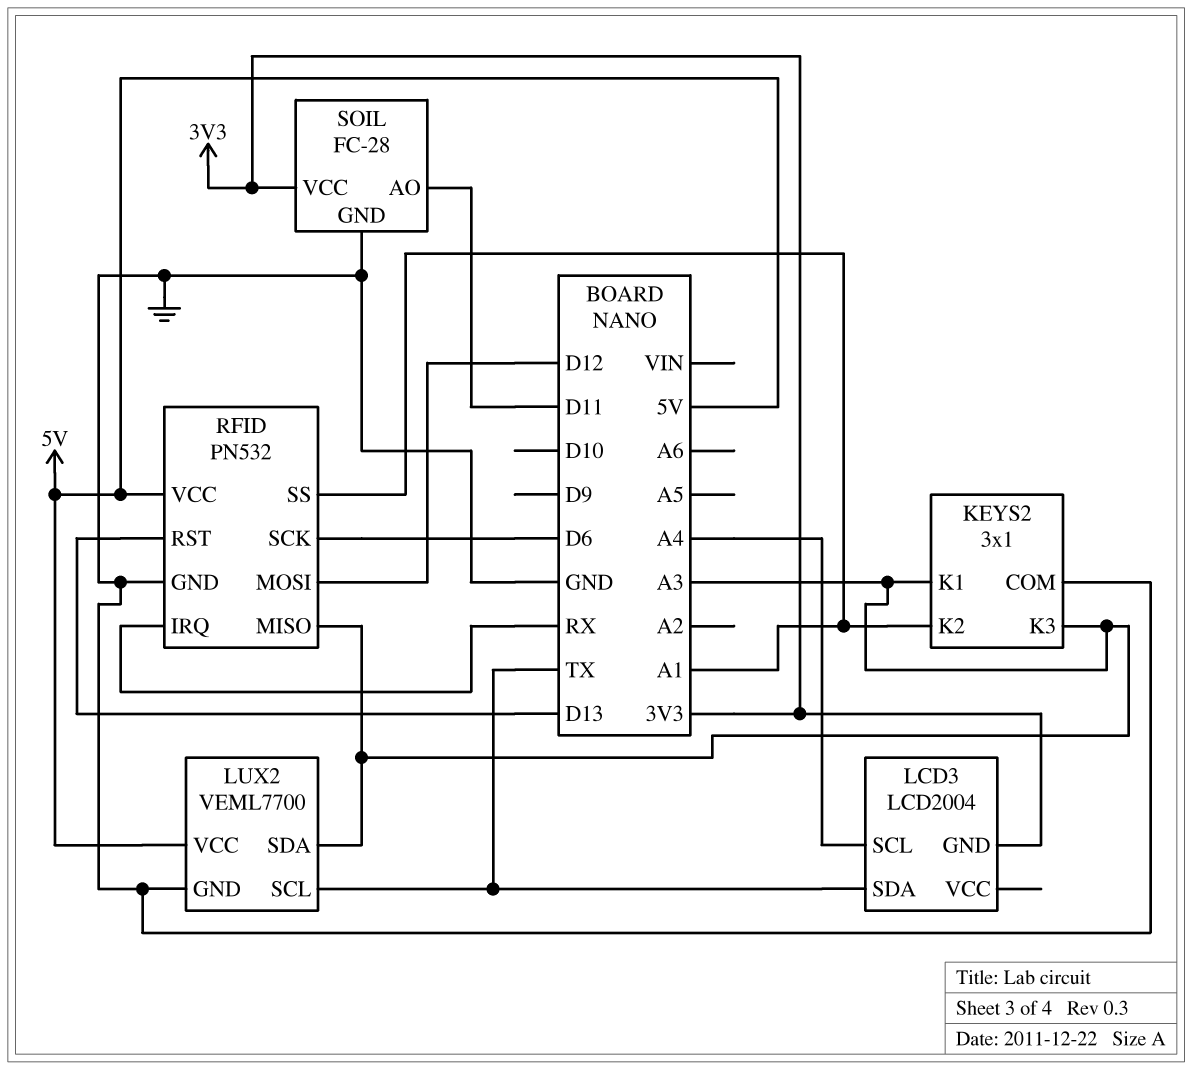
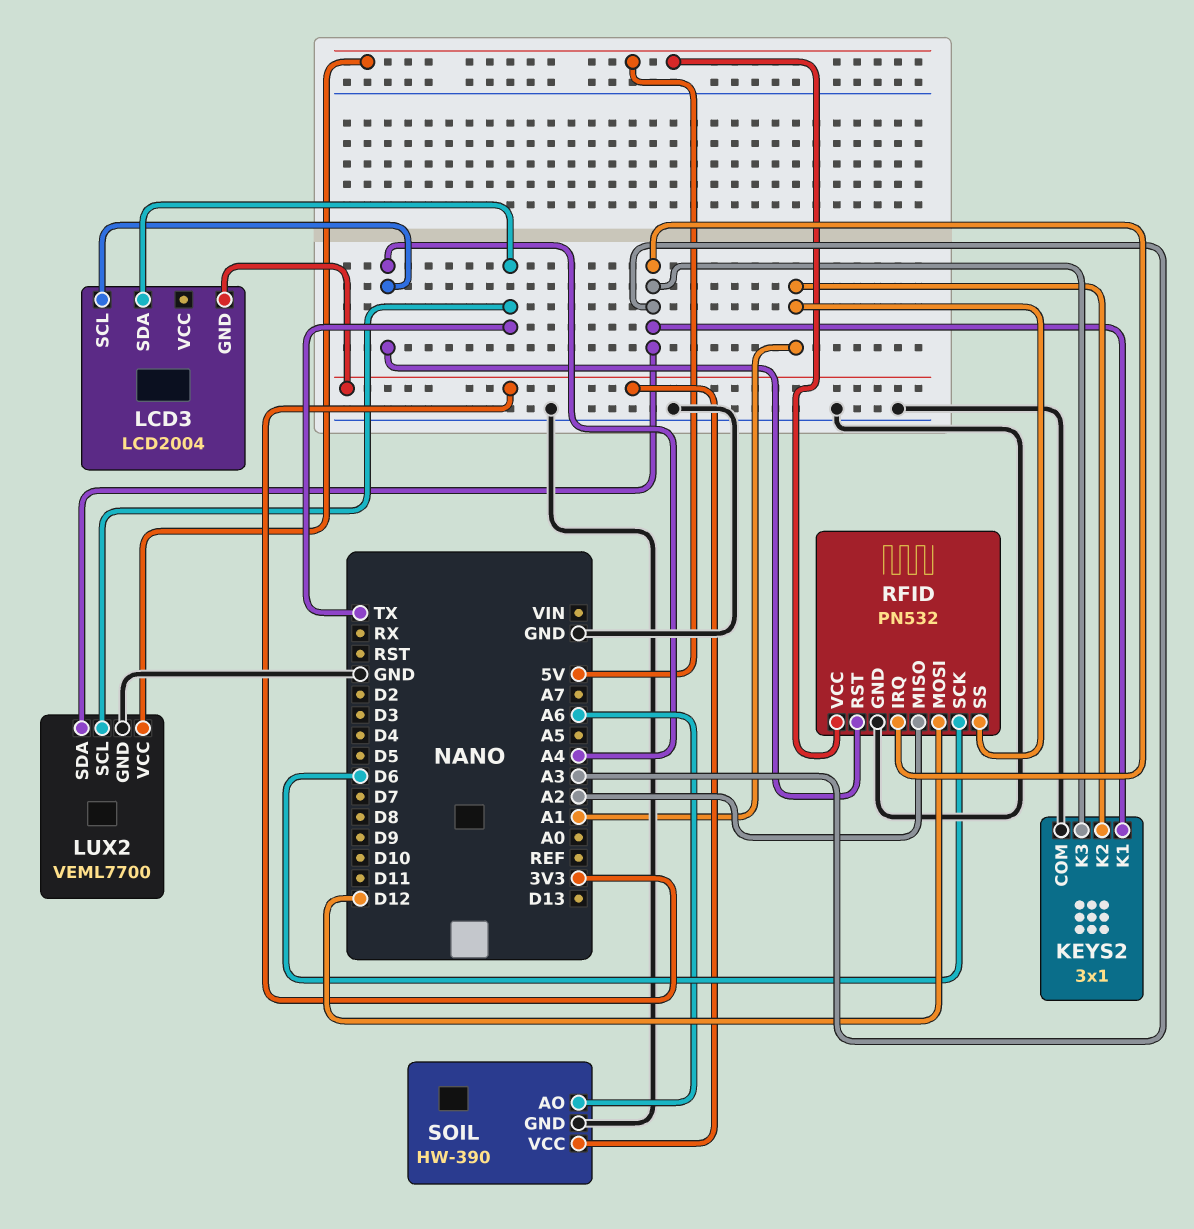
RFID pin IRQ: RX -> A3
RFID pin MISO: A3 -> A2
RFID pin RST: D13 -> A4
SOIL: FC-28 -> HW-390
SOIL pin AO: D11 -> A6

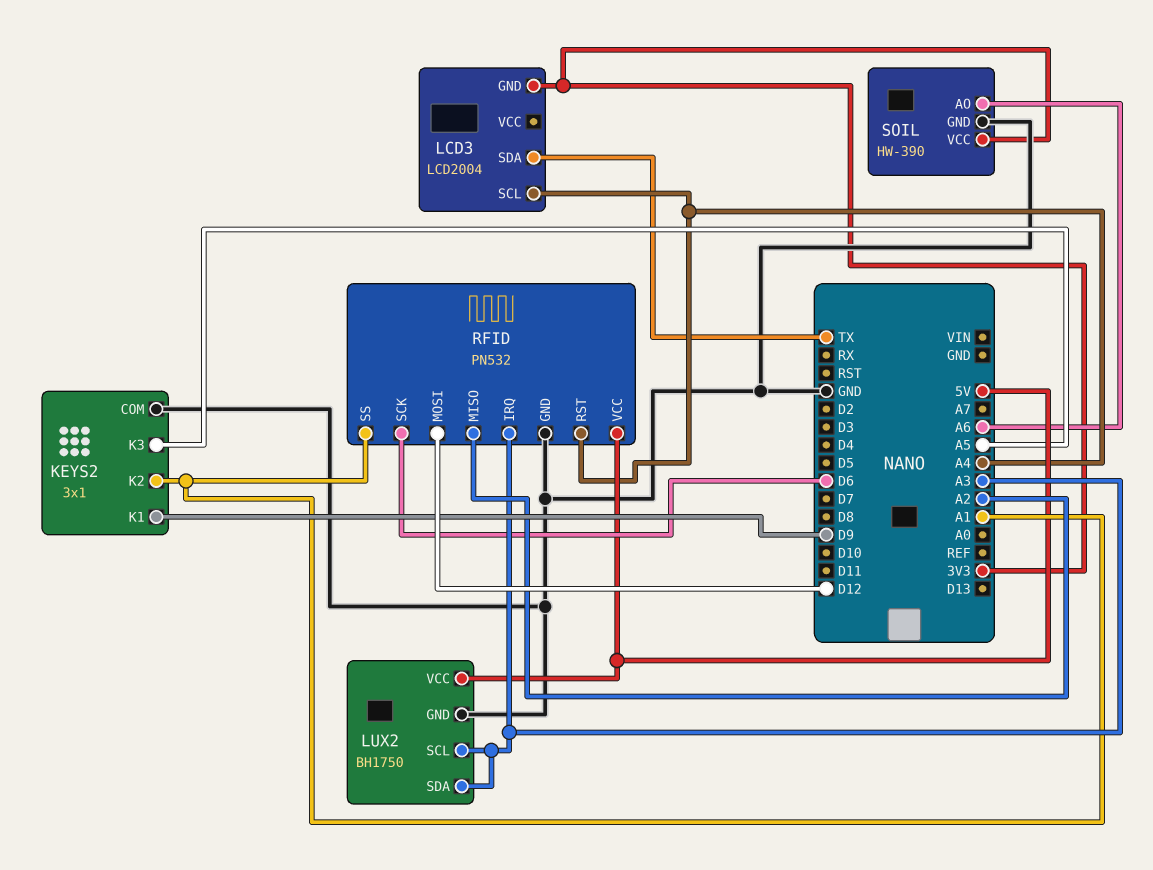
KEYS2 pin K1: A3 -> D9
KEYS2 pin K3: A3 -> A5
LUX2: VEML7700 -> BH1750
LUX2 pin SCL: TX -> A3

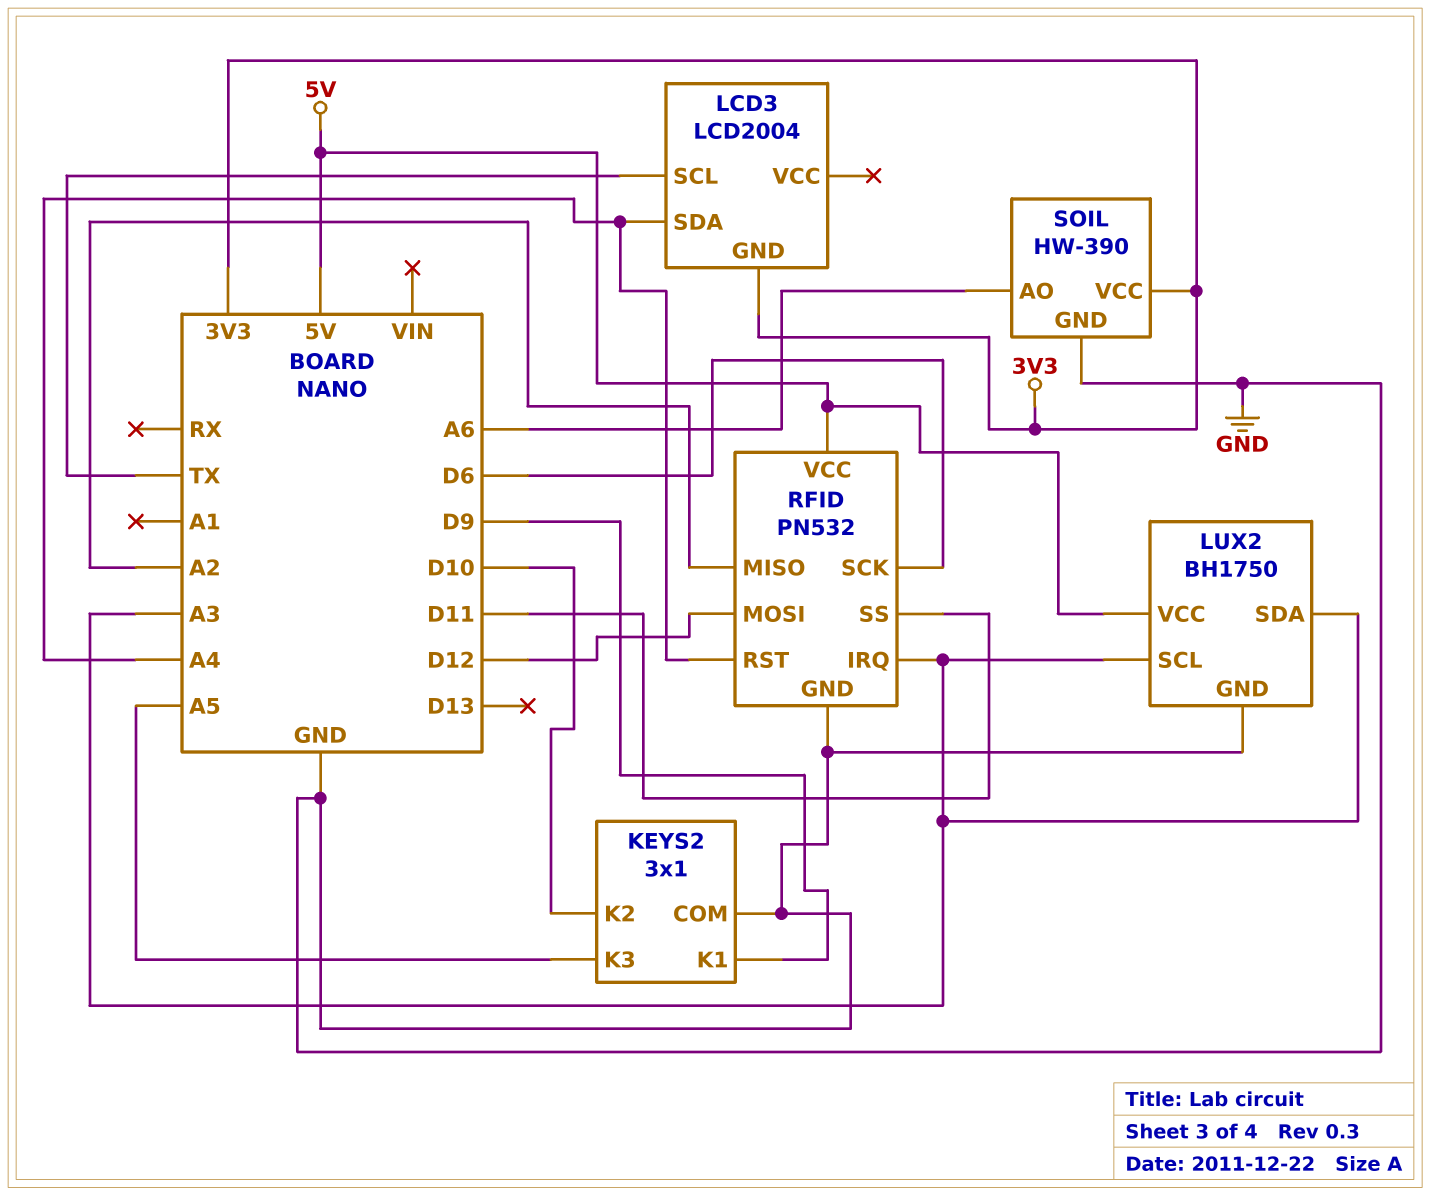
KEYS2 pin K2: A1 -> D10
LCD3 pin SCL: A4 -> TX
LCD3 pin SDA: TX -> A4
RFID pin SS: A1 -> D11

